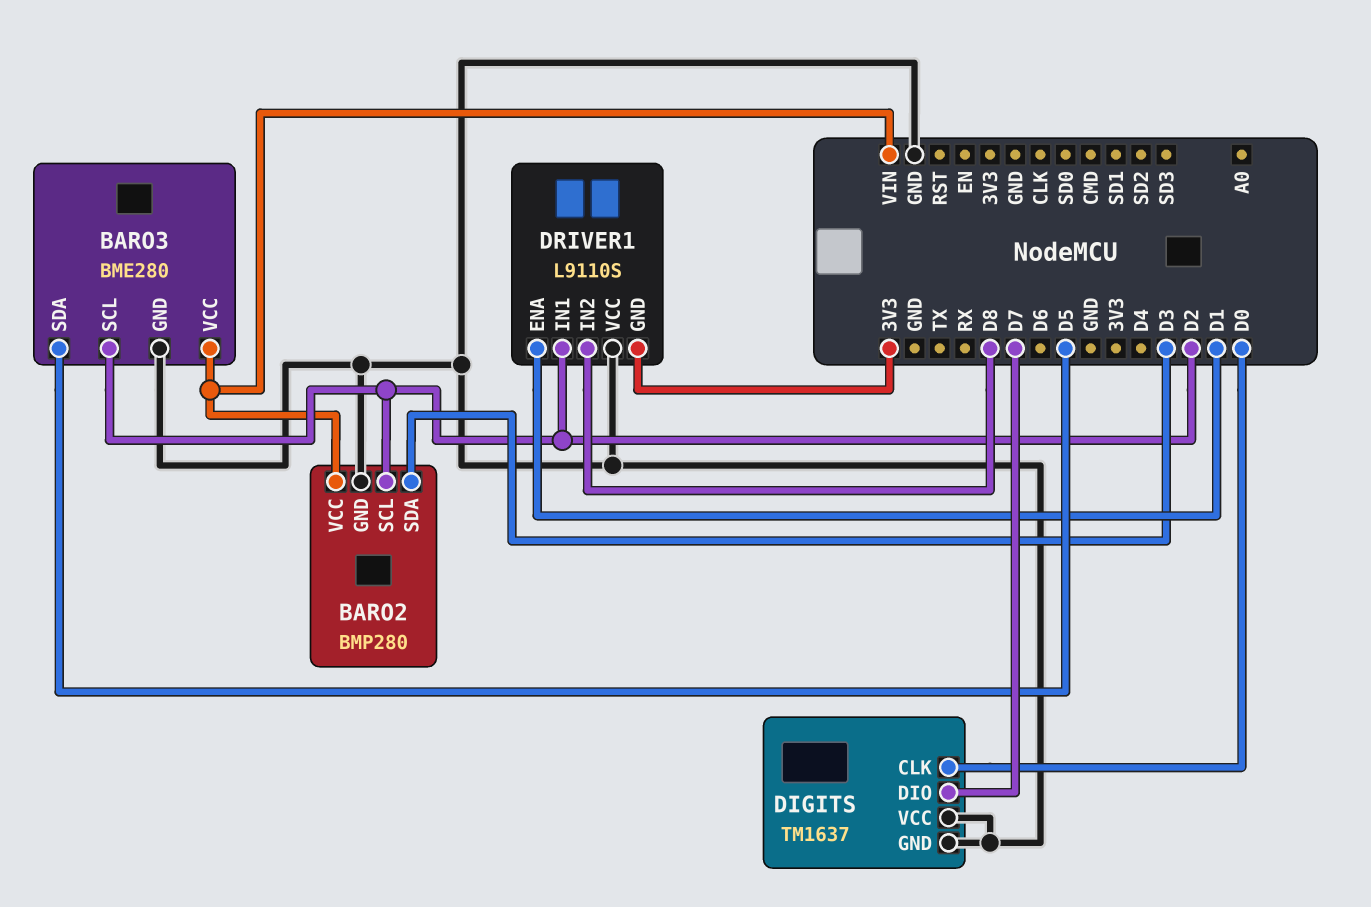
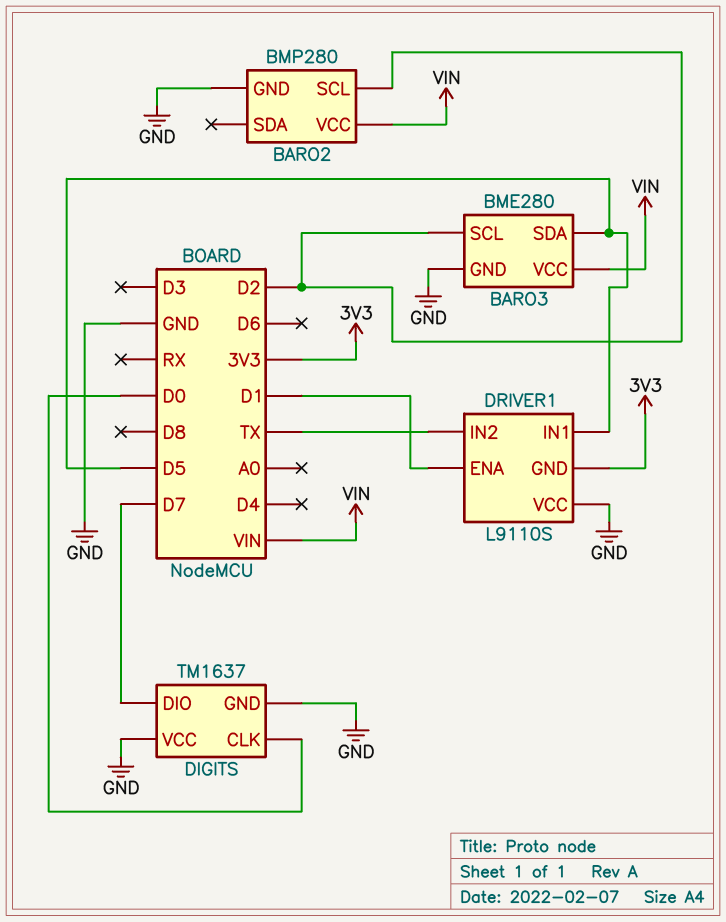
BARO2 pin SDA: D3 -> none
DRIVER1 pin IN1: D2 -> D5
DRIVER1 pin IN2: D8 -> TX

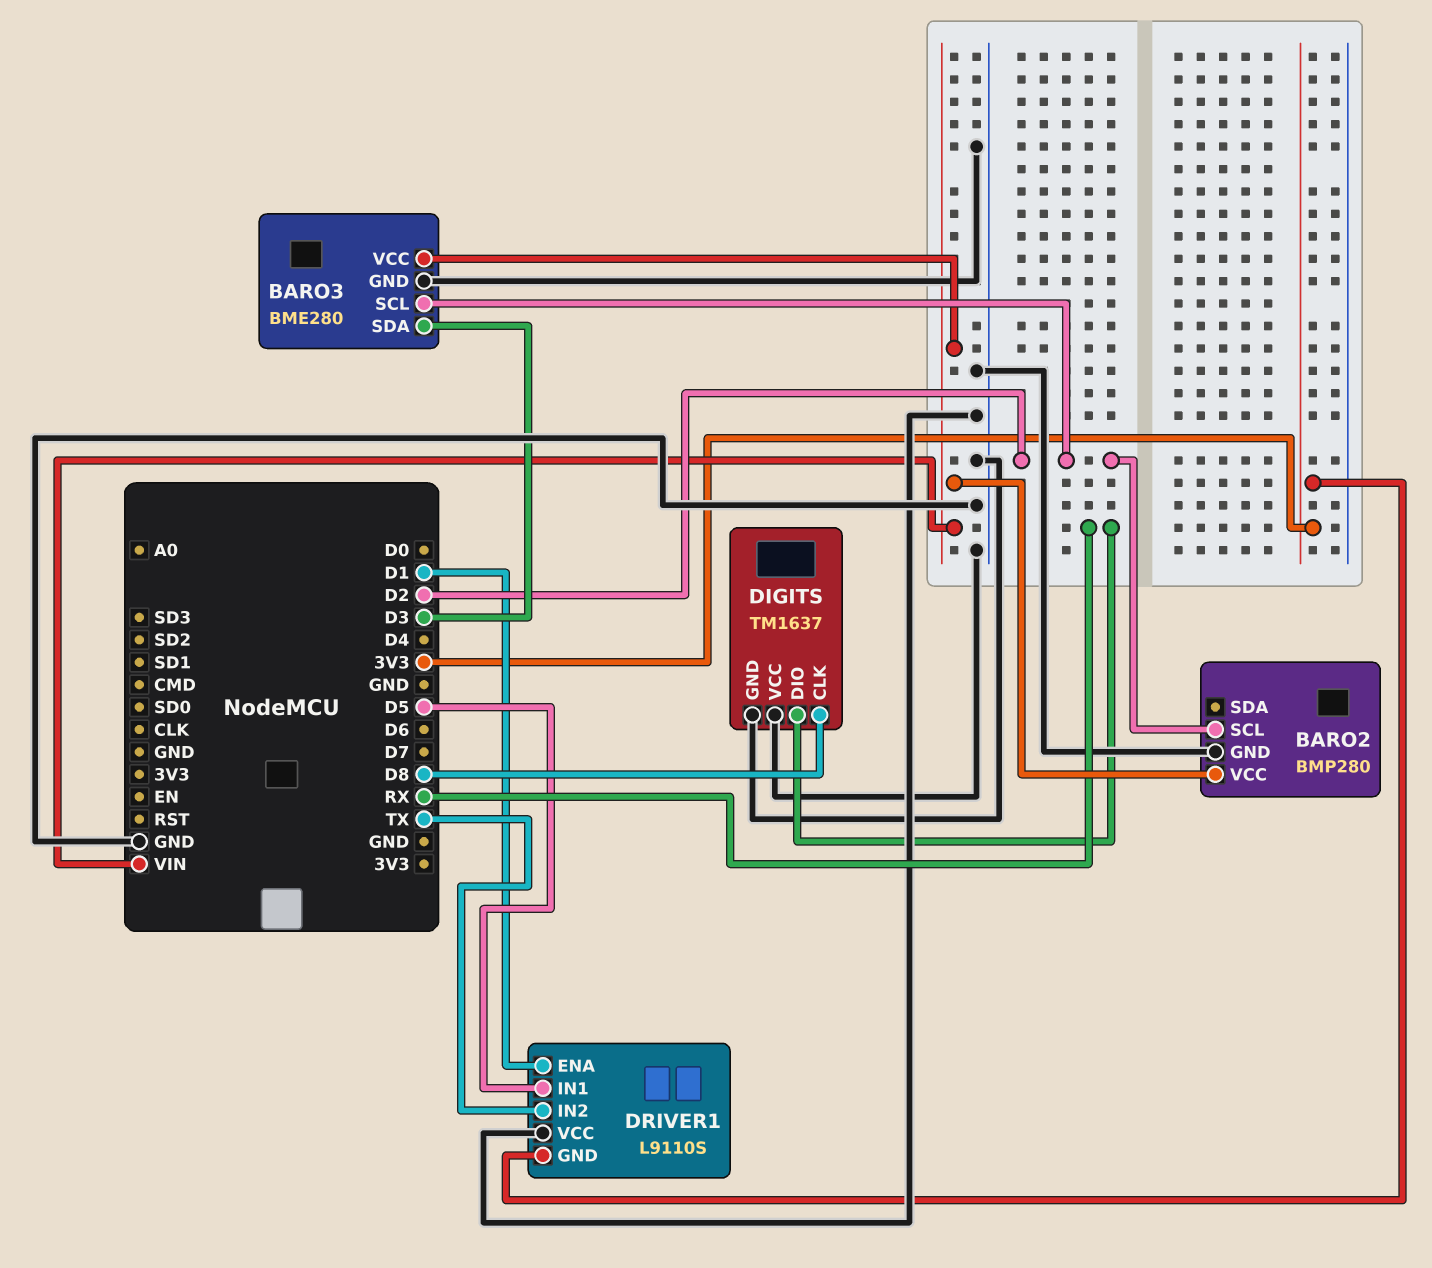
BARO3 pin SDA: D5 -> D3
DIGITS pin CLK: D0 -> D8
DIGITS pin DIO: D7 -> RX

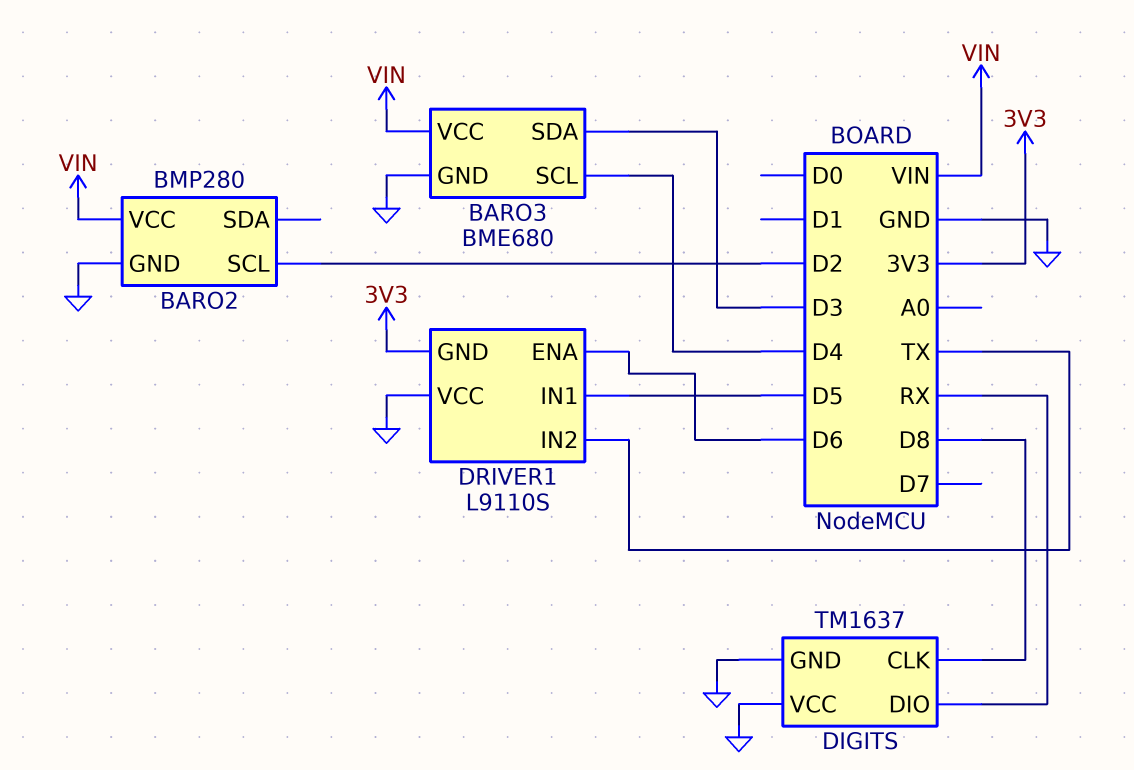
BARO3: BME280 -> BME680
BARO3 pin SCL: D2 -> D4
DRIVER1 pin ENA: D1 -> D6

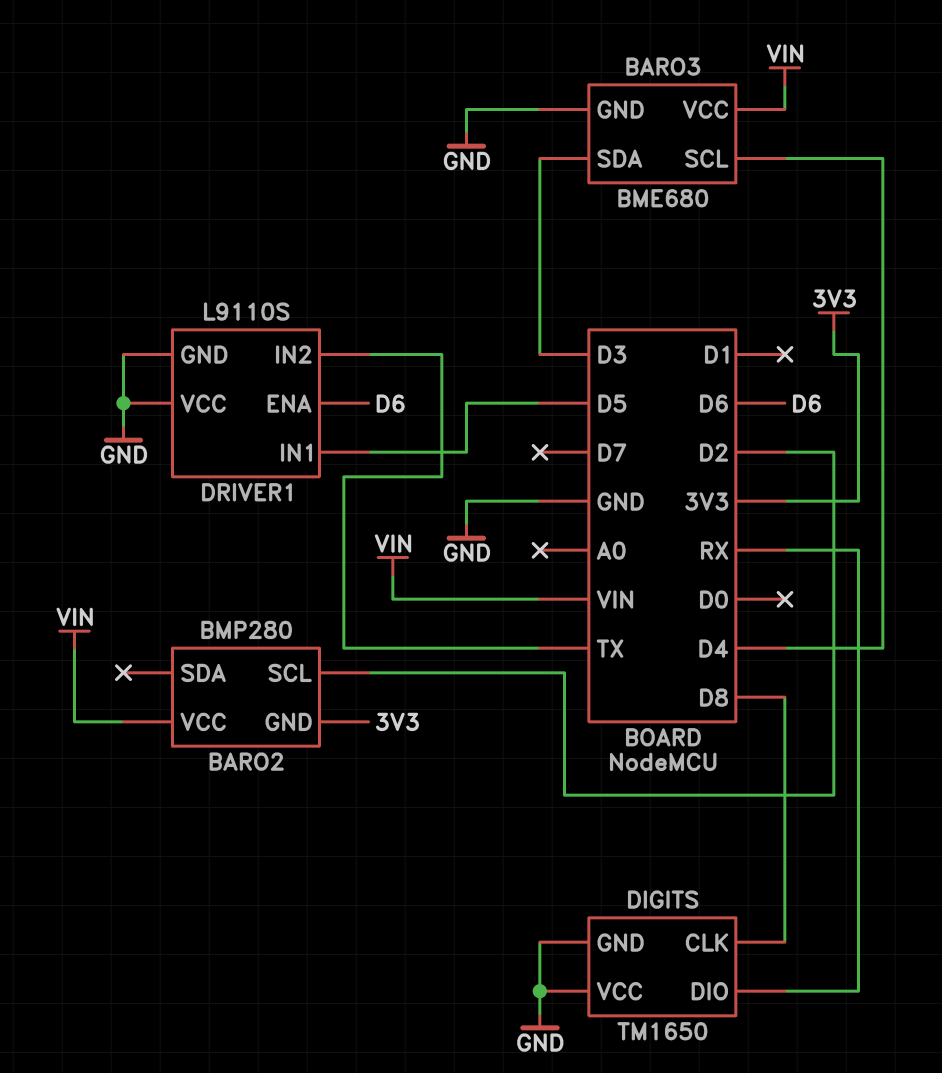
BARO2 pin GND: GND -> 3V3
DIGITS: TM1637 -> TM1650
DRIVER1 pin GND: 3V3 -> GND

